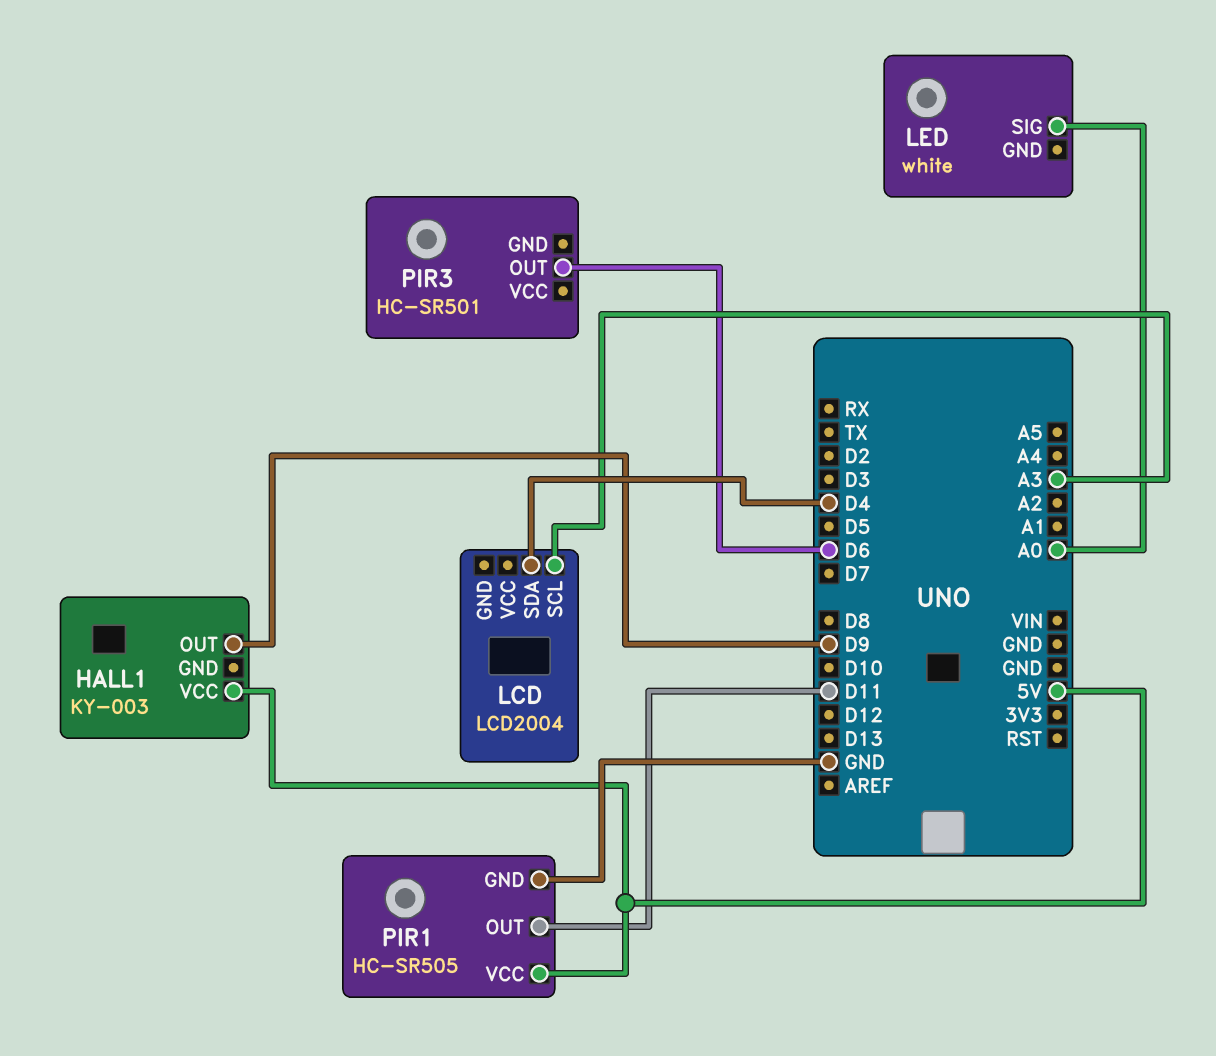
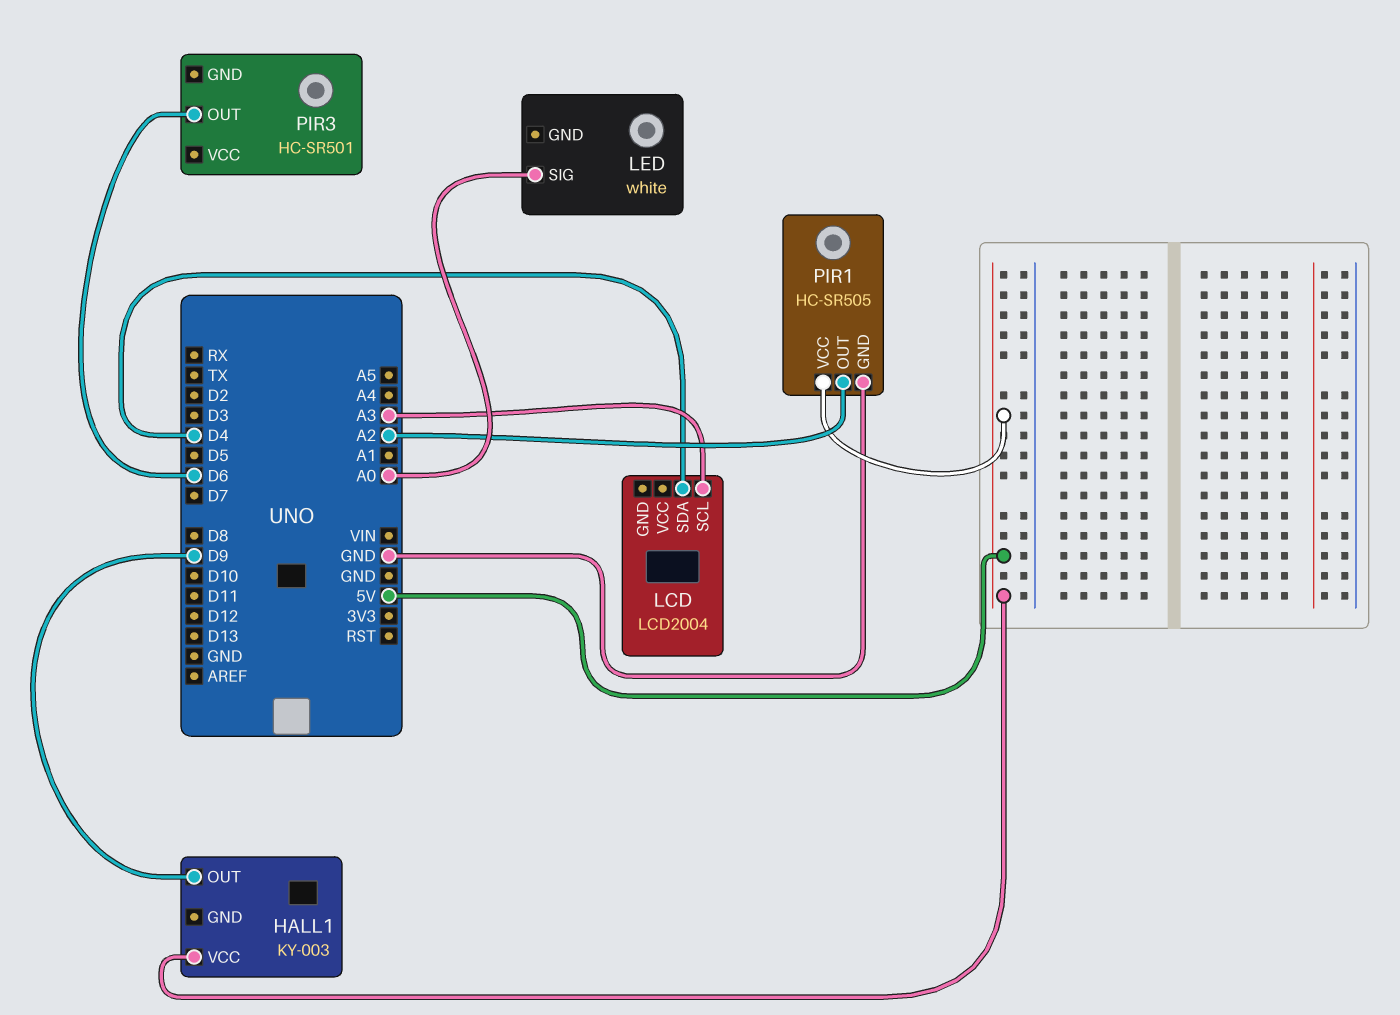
PIR1 pin OUT: D11 -> A2

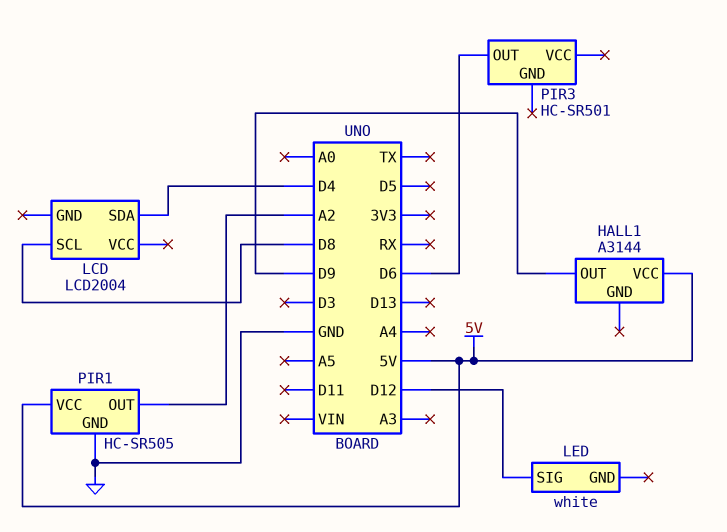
HALL1: KY-003 -> A3144
LCD pin SCL: A3 -> D8
LED pin SIG: A0 -> D12

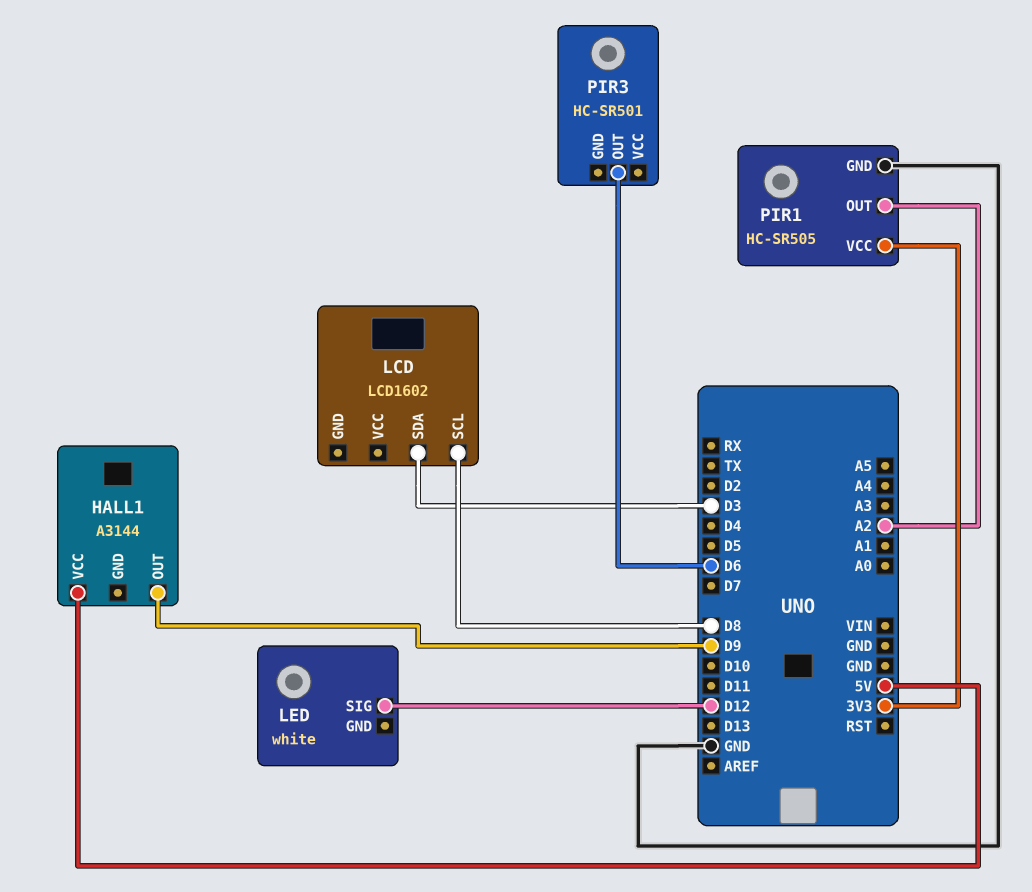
LCD: LCD2004 -> LCD1602
LCD pin SDA: D4 -> D3
PIR1 pin VCC: 5V -> 3V3

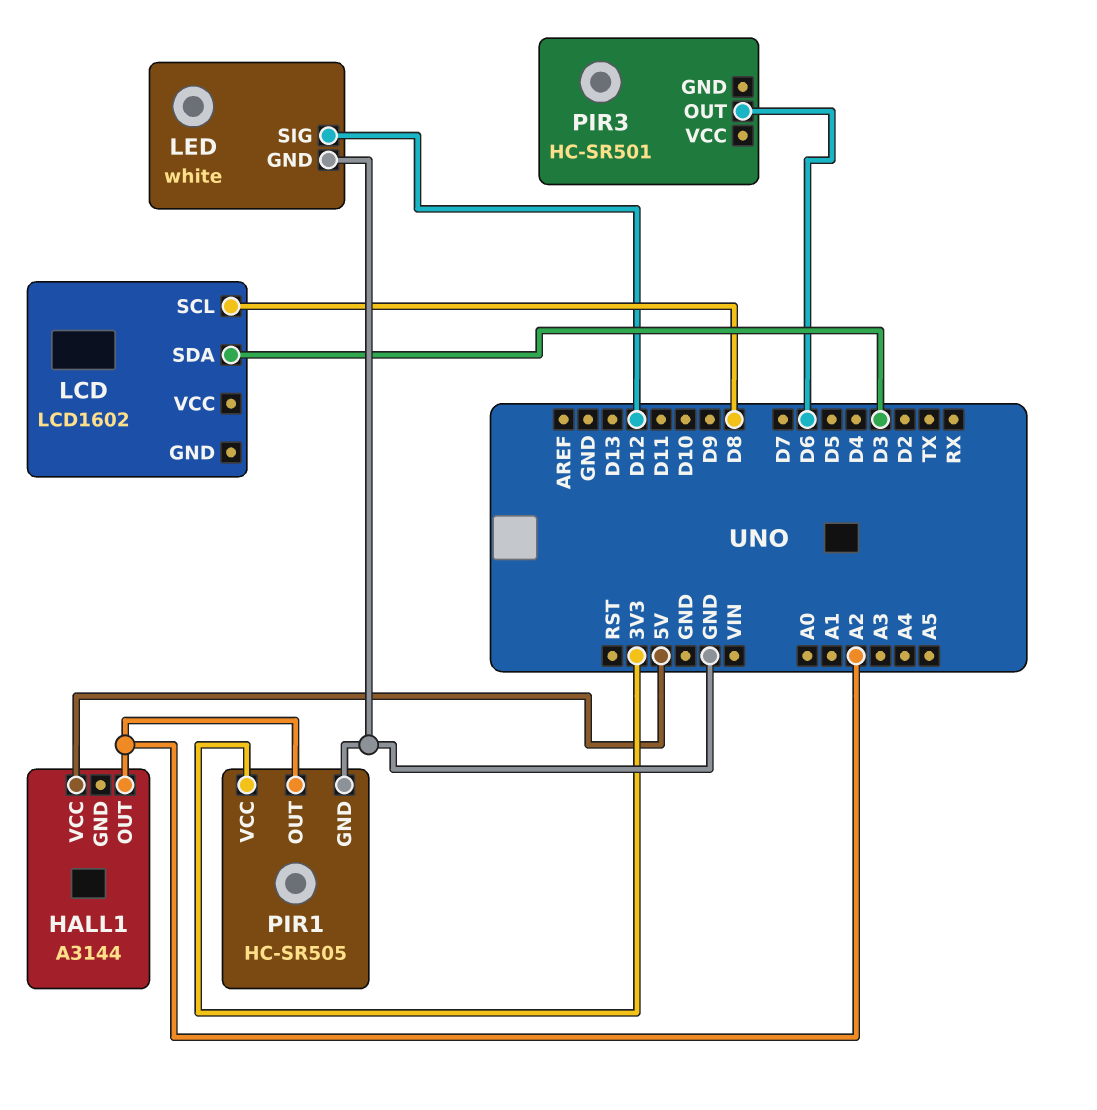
HALL1 pin OUT: D9 -> A2
LED pin GND: none -> GND

